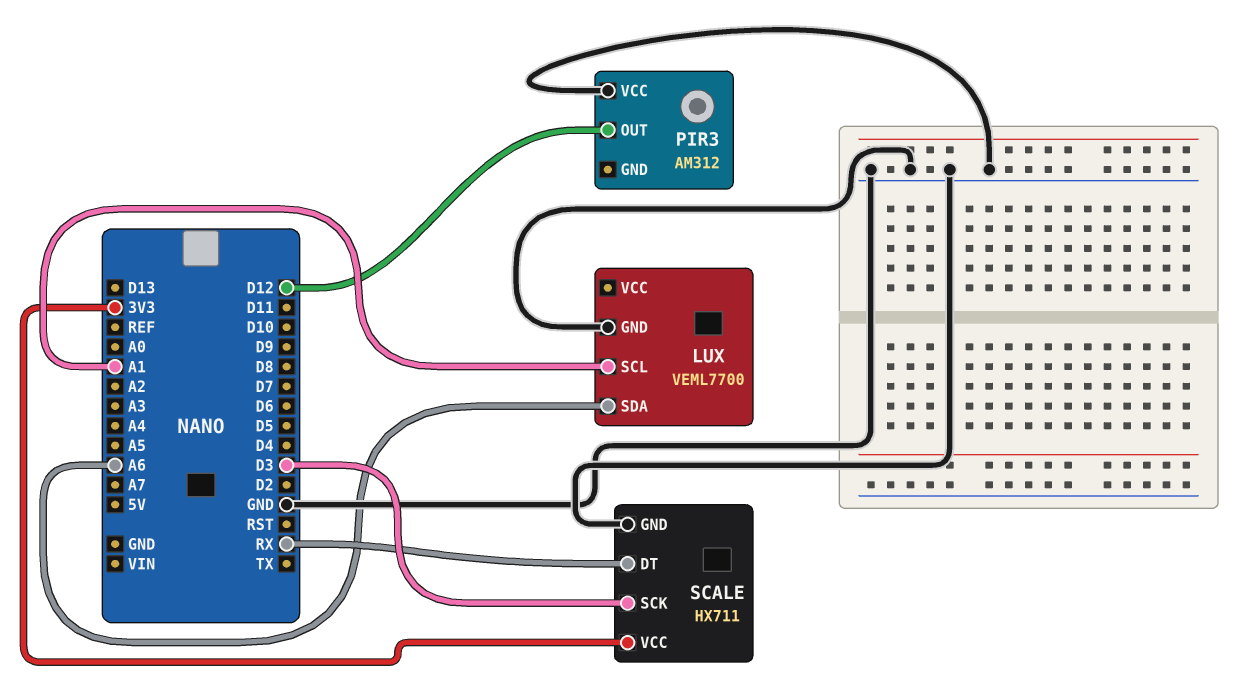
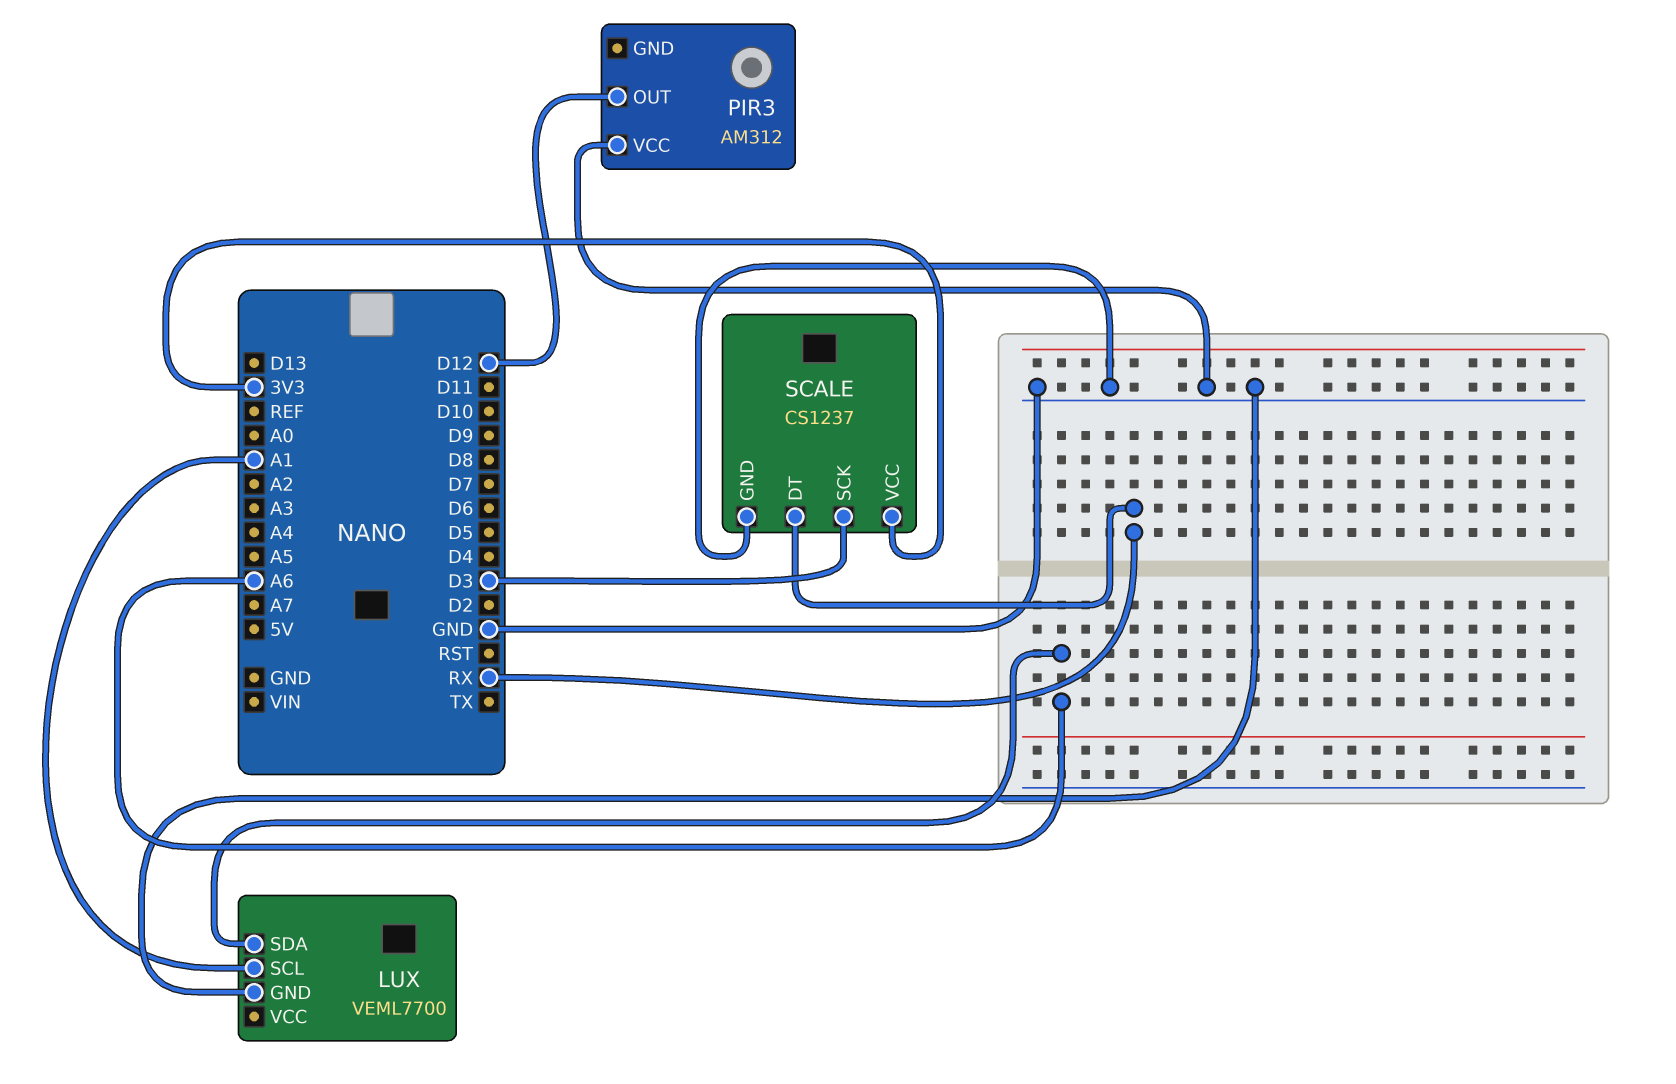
SCALE: HX711 -> CS1237

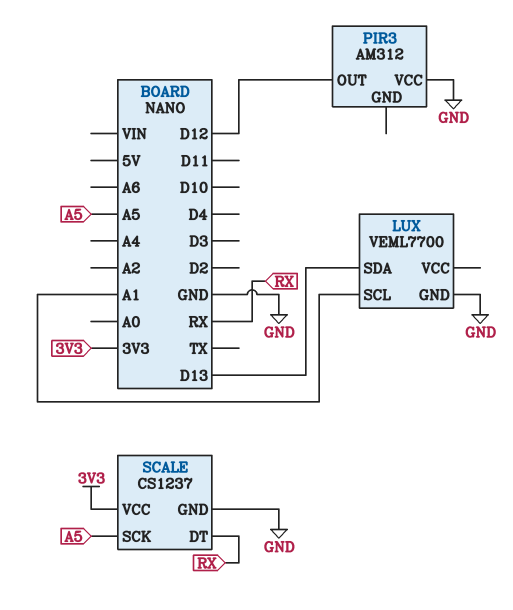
LUX pin SDA: A6 -> D13
SCALE pin SCK: D3 -> A5

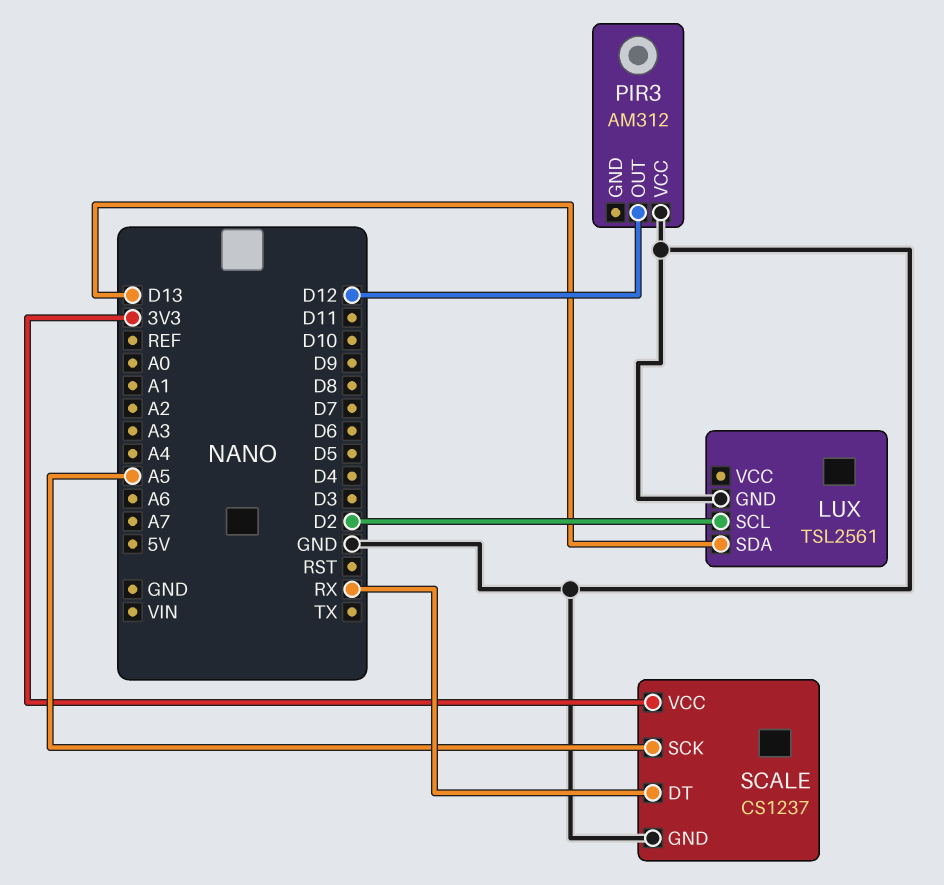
LUX: VEML7700 -> TSL2561
LUX pin SCL: A1 -> D2

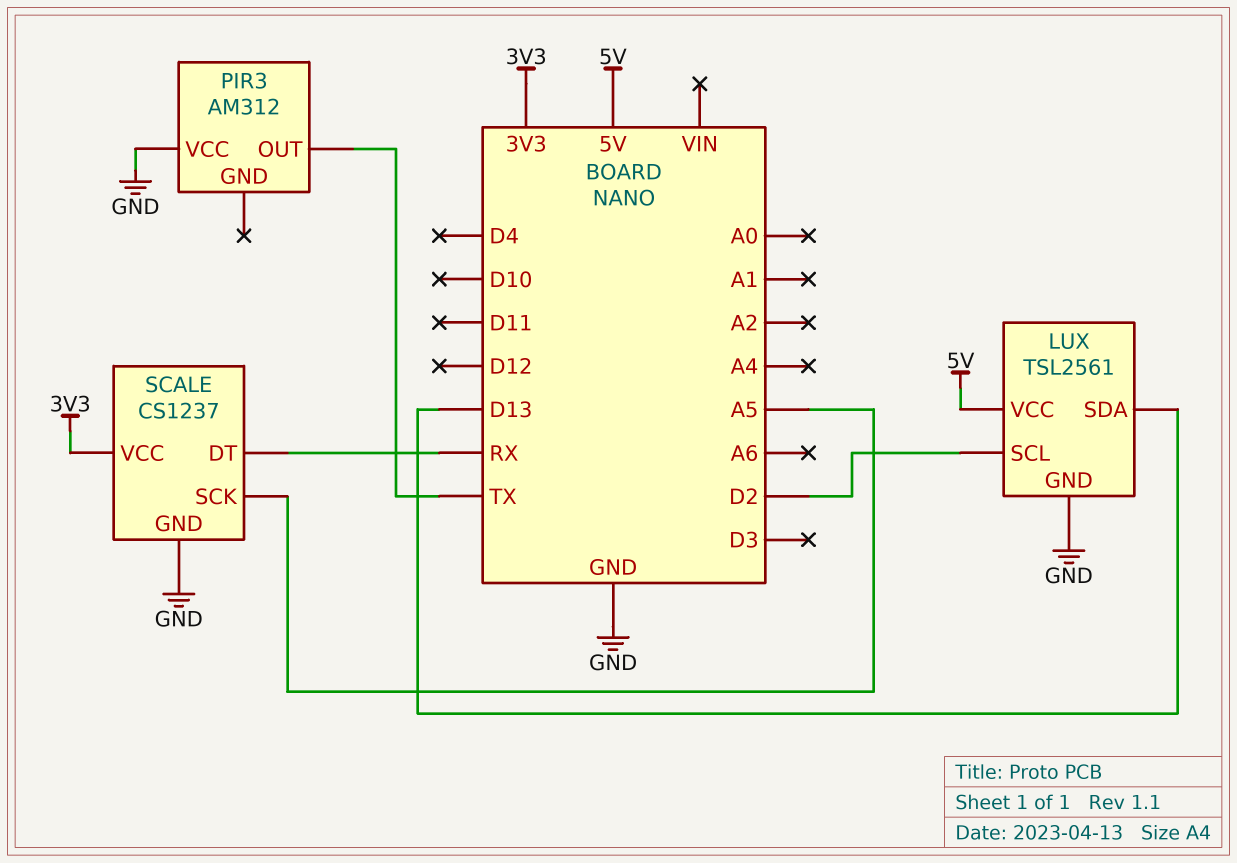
LUX pin VCC: none -> 5V
PIR3 pin OUT: D12 -> TX

